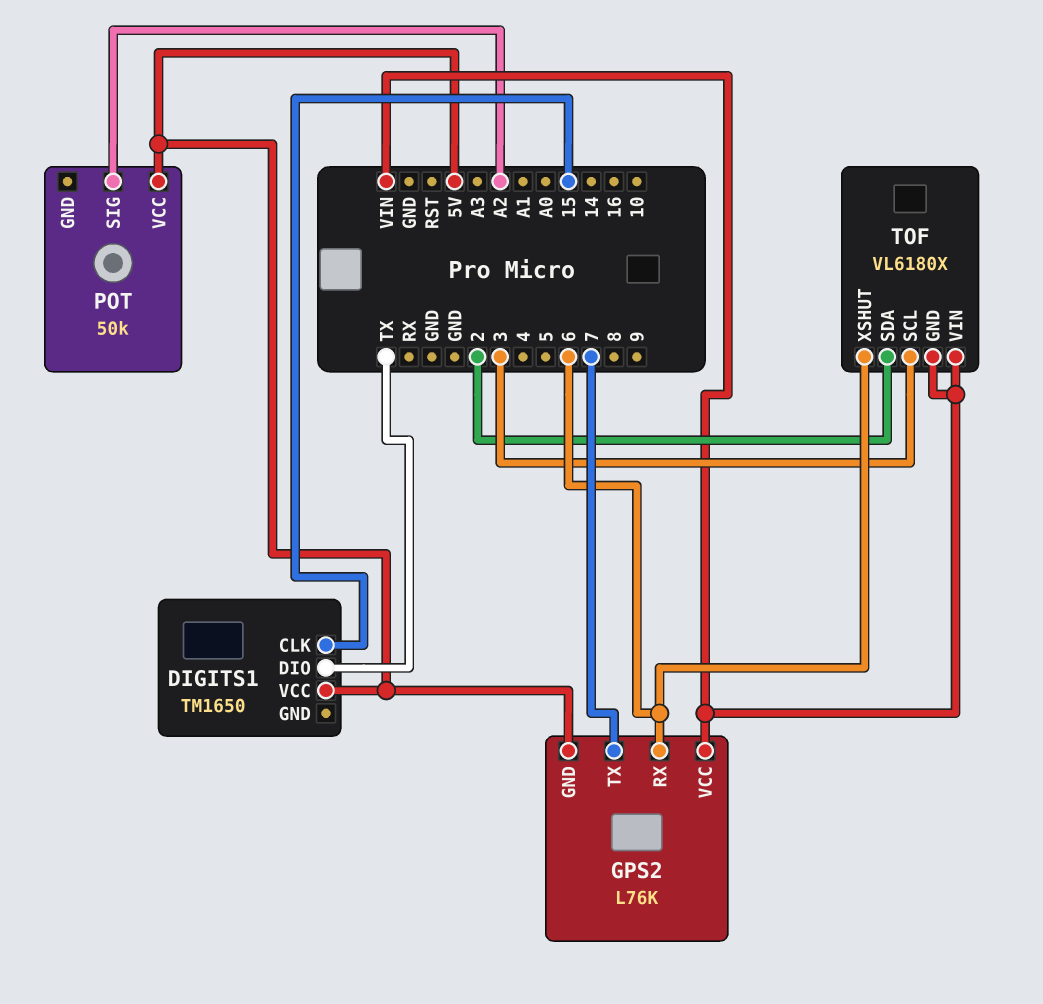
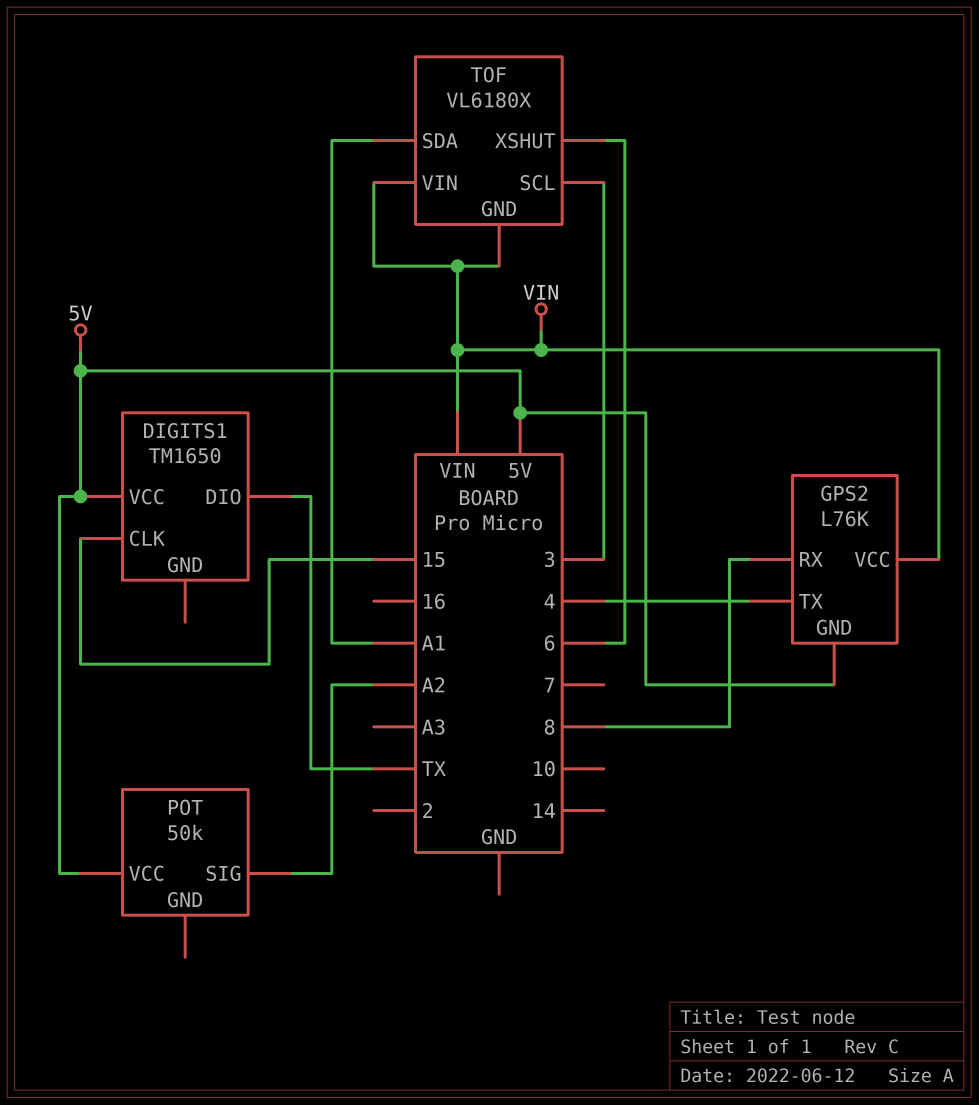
GPS2 pin RX: 6 -> 8
GPS2 pin TX: 7 -> 4
TOF pin SDA: 2 -> A1

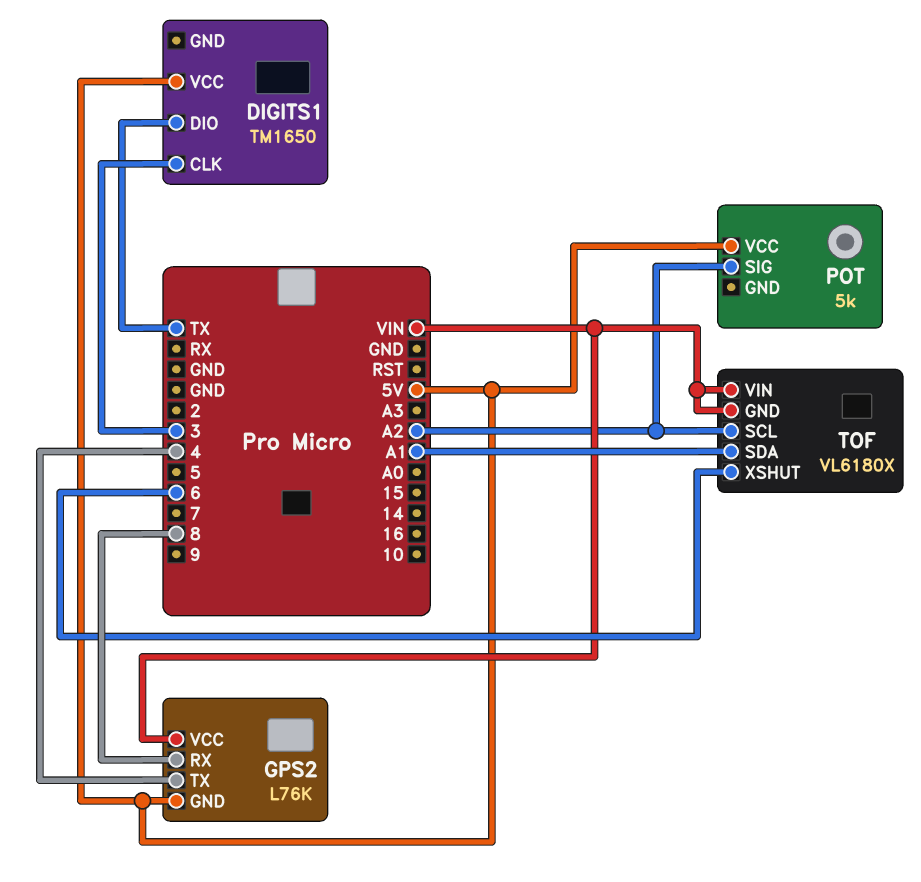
DIGITS1 pin CLK: 15 -> 3
POT: 50k -> 5k
TOF pin SCL: 3 -> A2

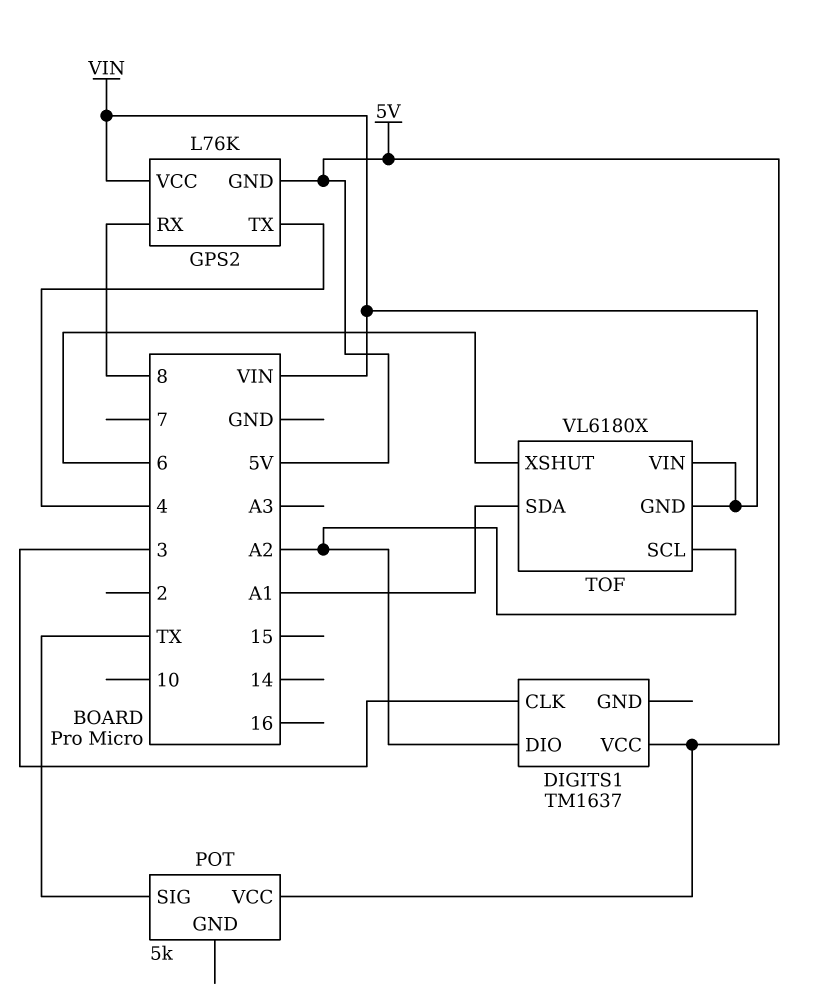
DIGITS1: TM1650 -> TM1637
DIGITS1 pin DIO: TX -> A2
POT pin SIG: A2 -> TX

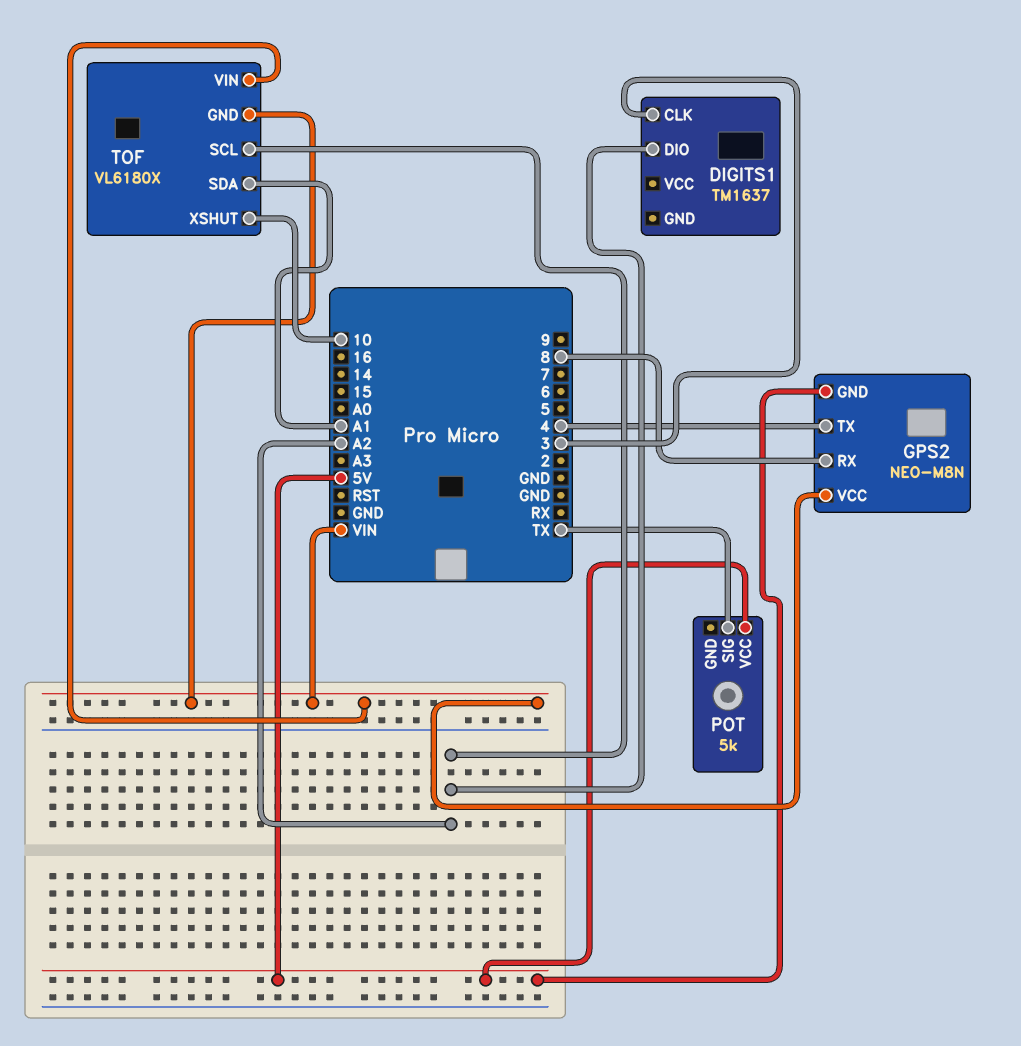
DIGITS1 pin VCC: 5V -> none
GPS2: L76K -> NEO-M8N
TOF pin XSHUT: 6 -> 10

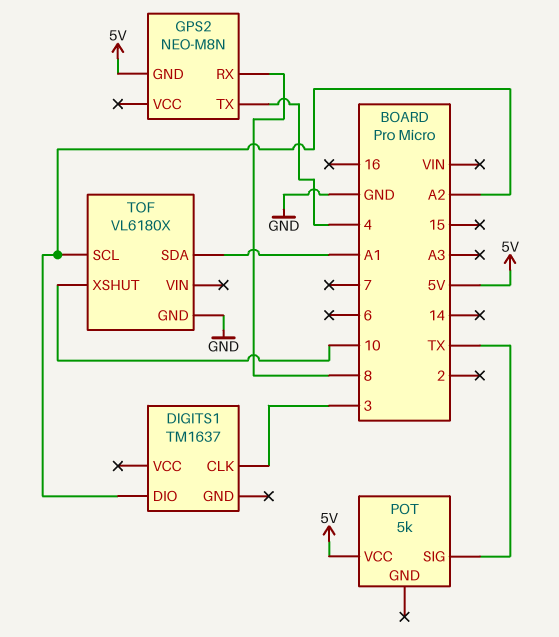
GPS2 pin VCC: VIN -> none
TOF pin GND: VIN -> GND
TOF pin VIN: VIN -> none

